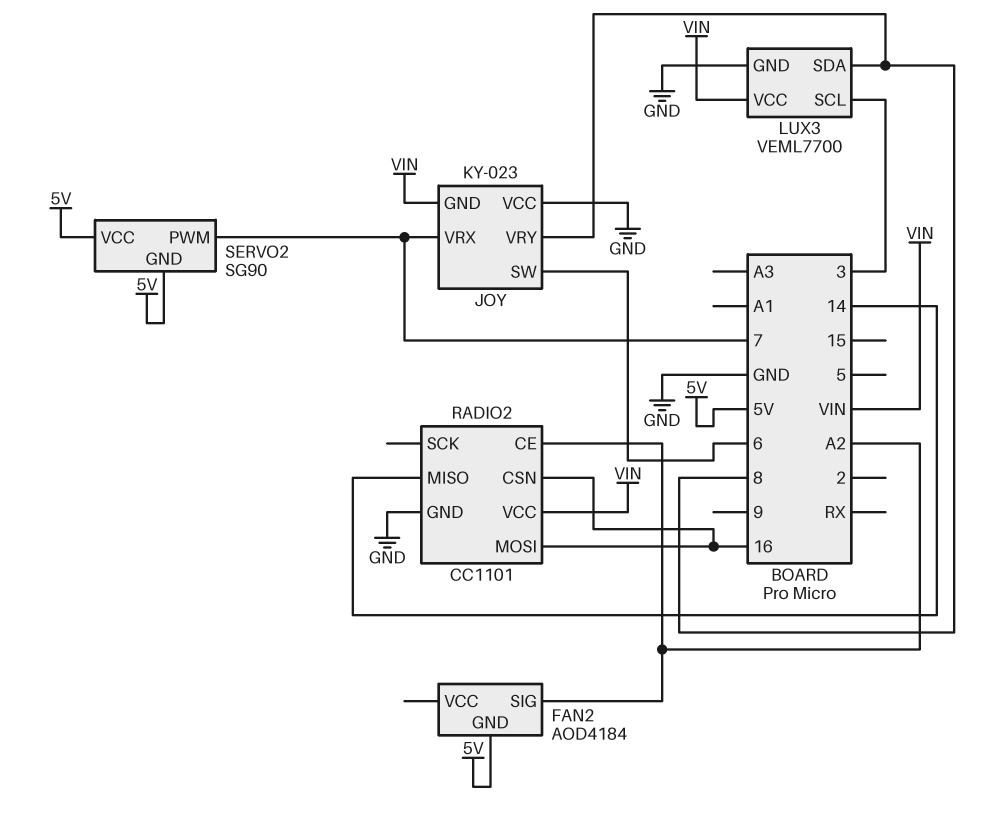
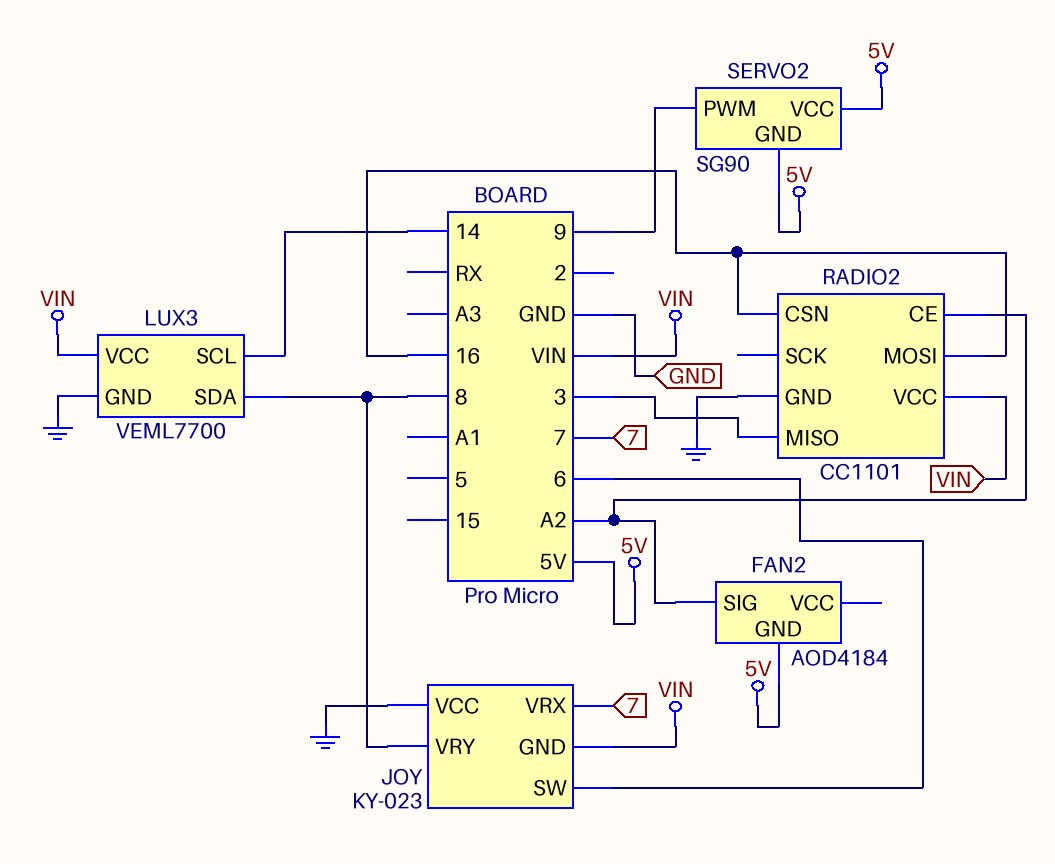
LUX3 pin SCL: 3 -> 14
RADIO2 pin MISO: 14 -> 3
SERVO2 pin PWM: 7 -> 9

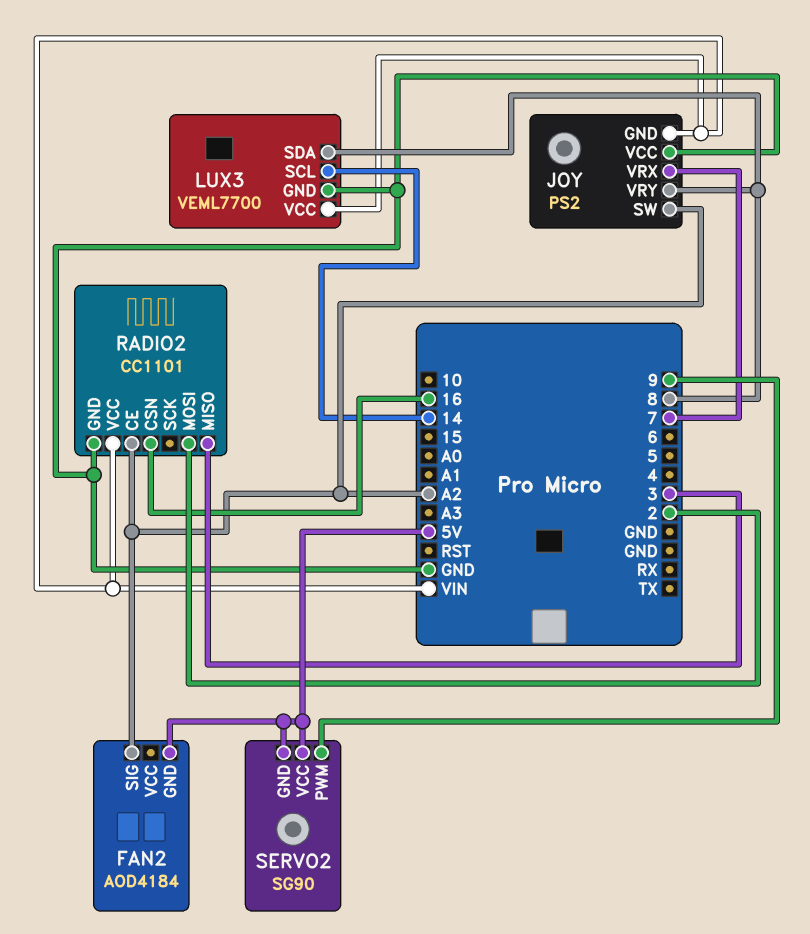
JOY: KY-023 -> PS2
JOY pin SW: 6 -> A2
RADIO2 pin MOSI: 16 -> 2

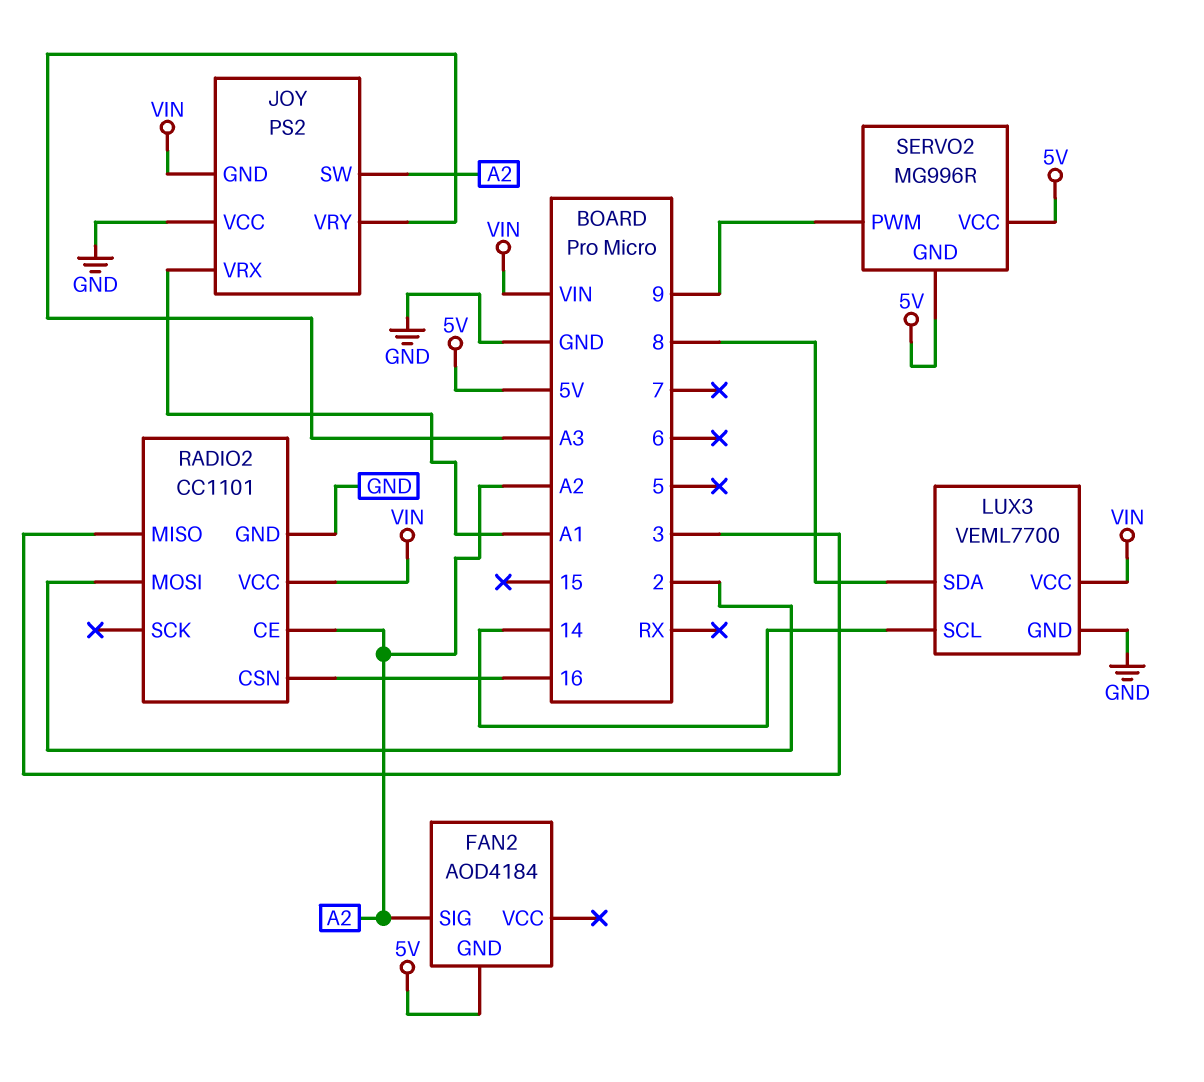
JOY pin VRX: 7 -> A1
JOY pin VRY: 8 -> A3
SERVO2: SG90 -> MG996R

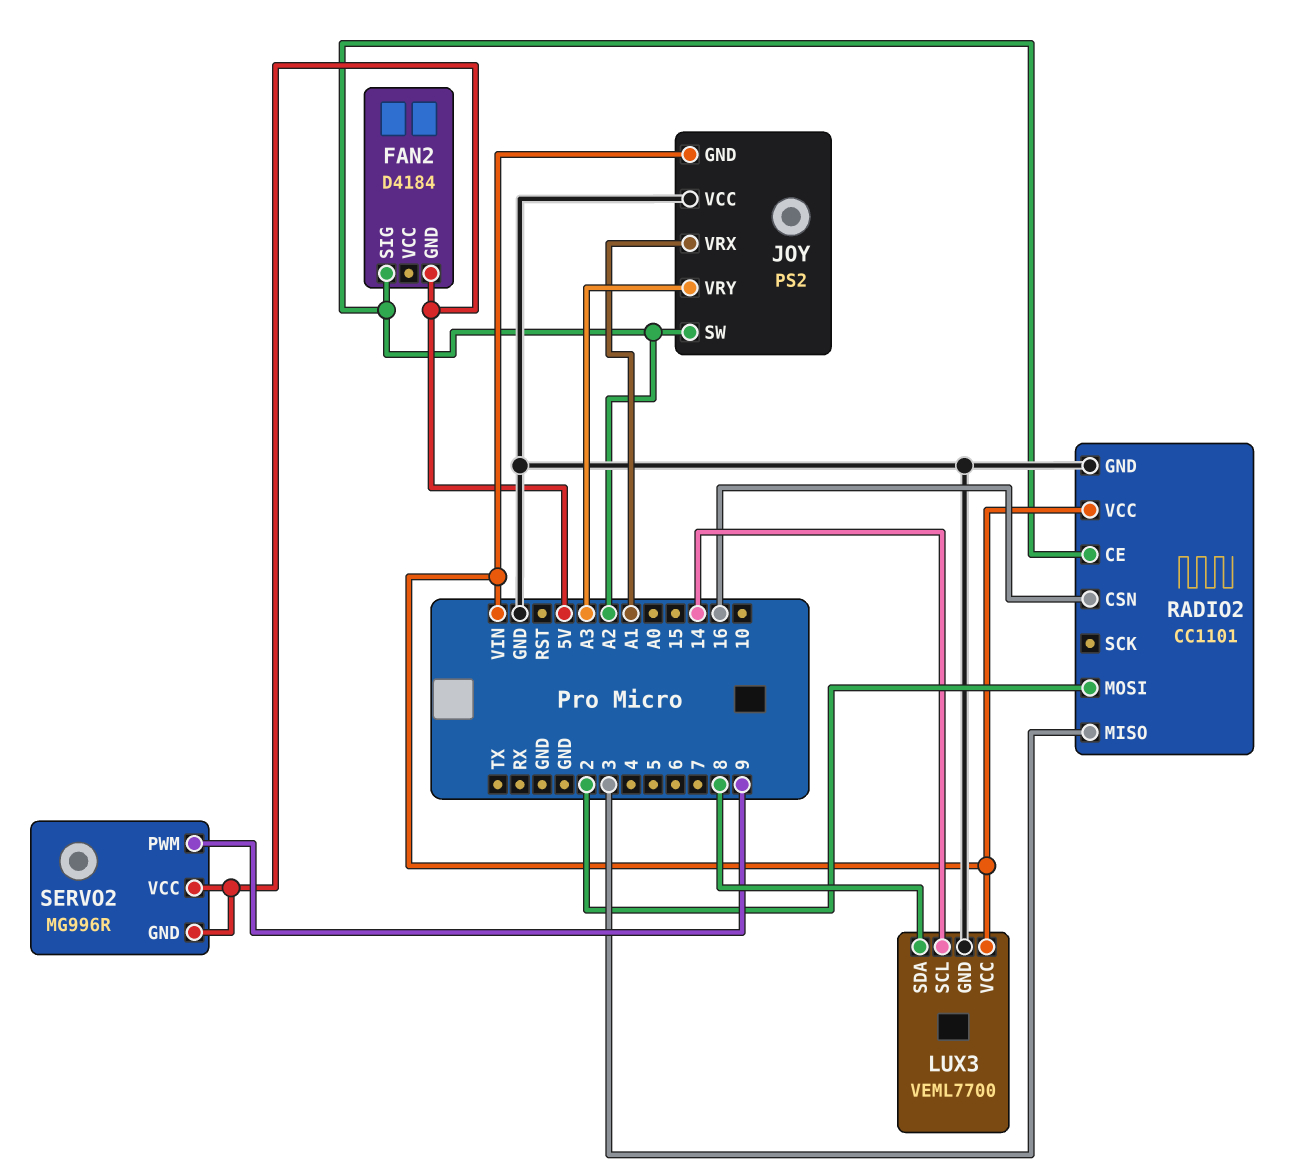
FAN2: AOD4184 -> D4184

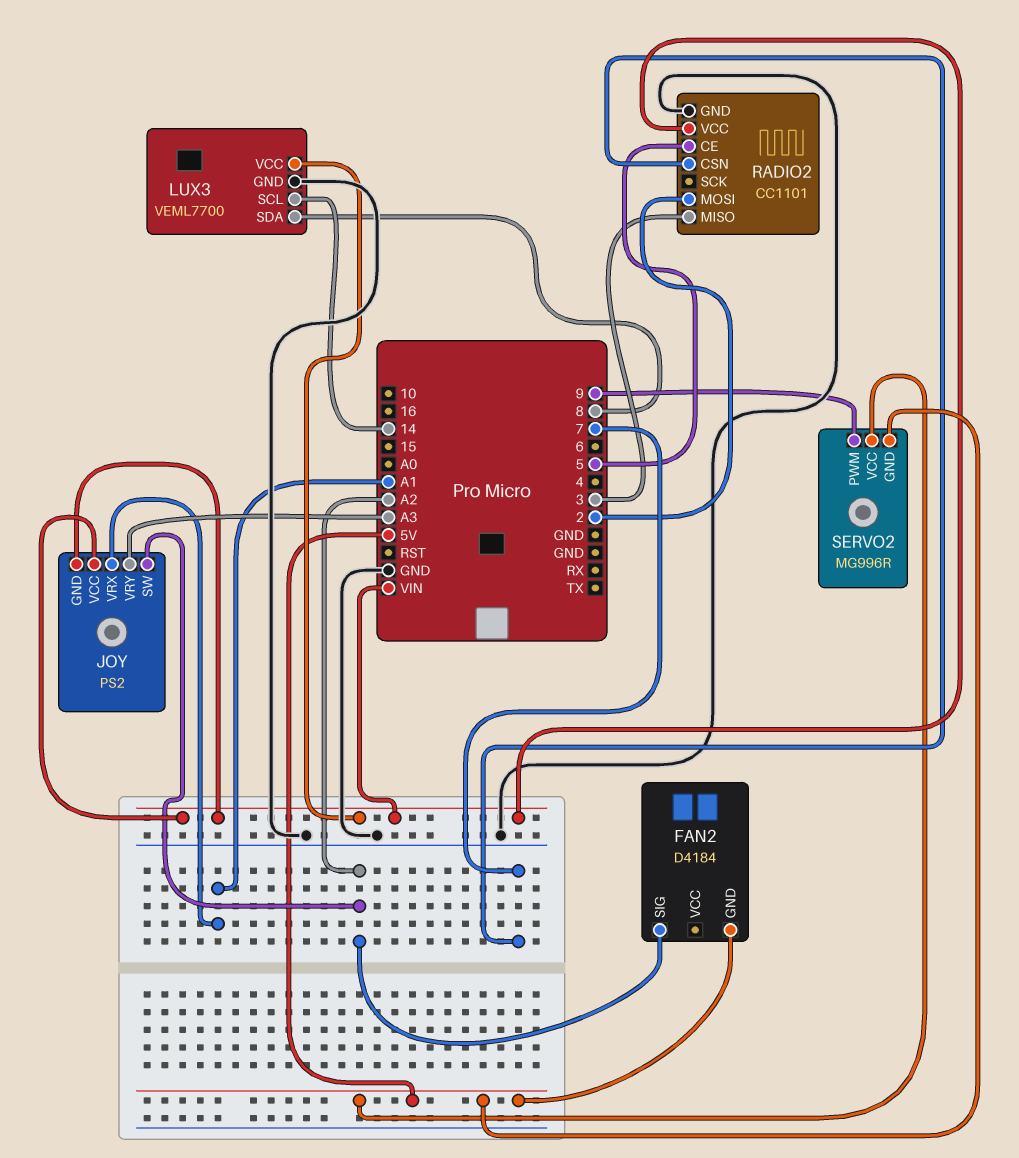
JOY pin VCC: GND -> VIN
RADIO2 pin CE: A2 -> 5
RADIO2 pin CSN: 16 -> 7

